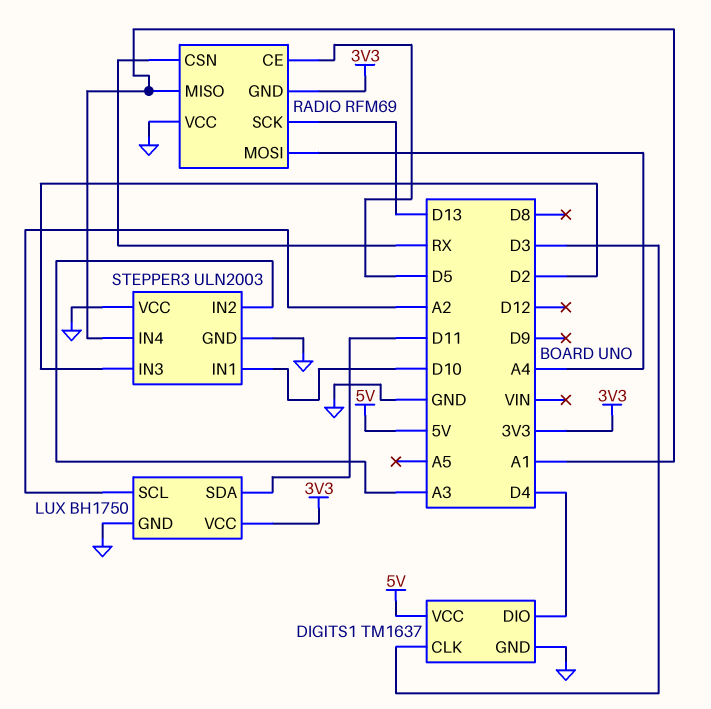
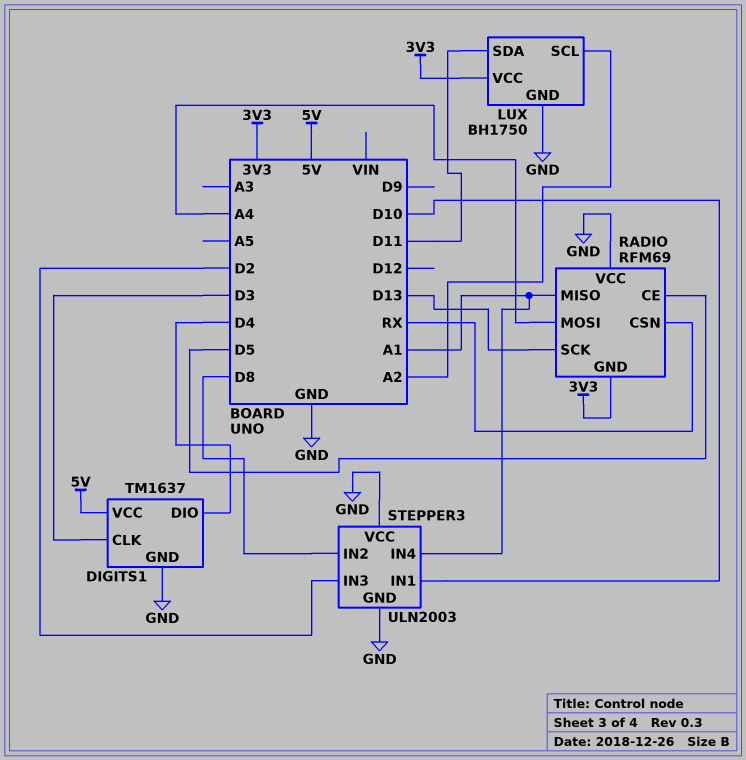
STEPPER3 pin IN2: A3 -> D8

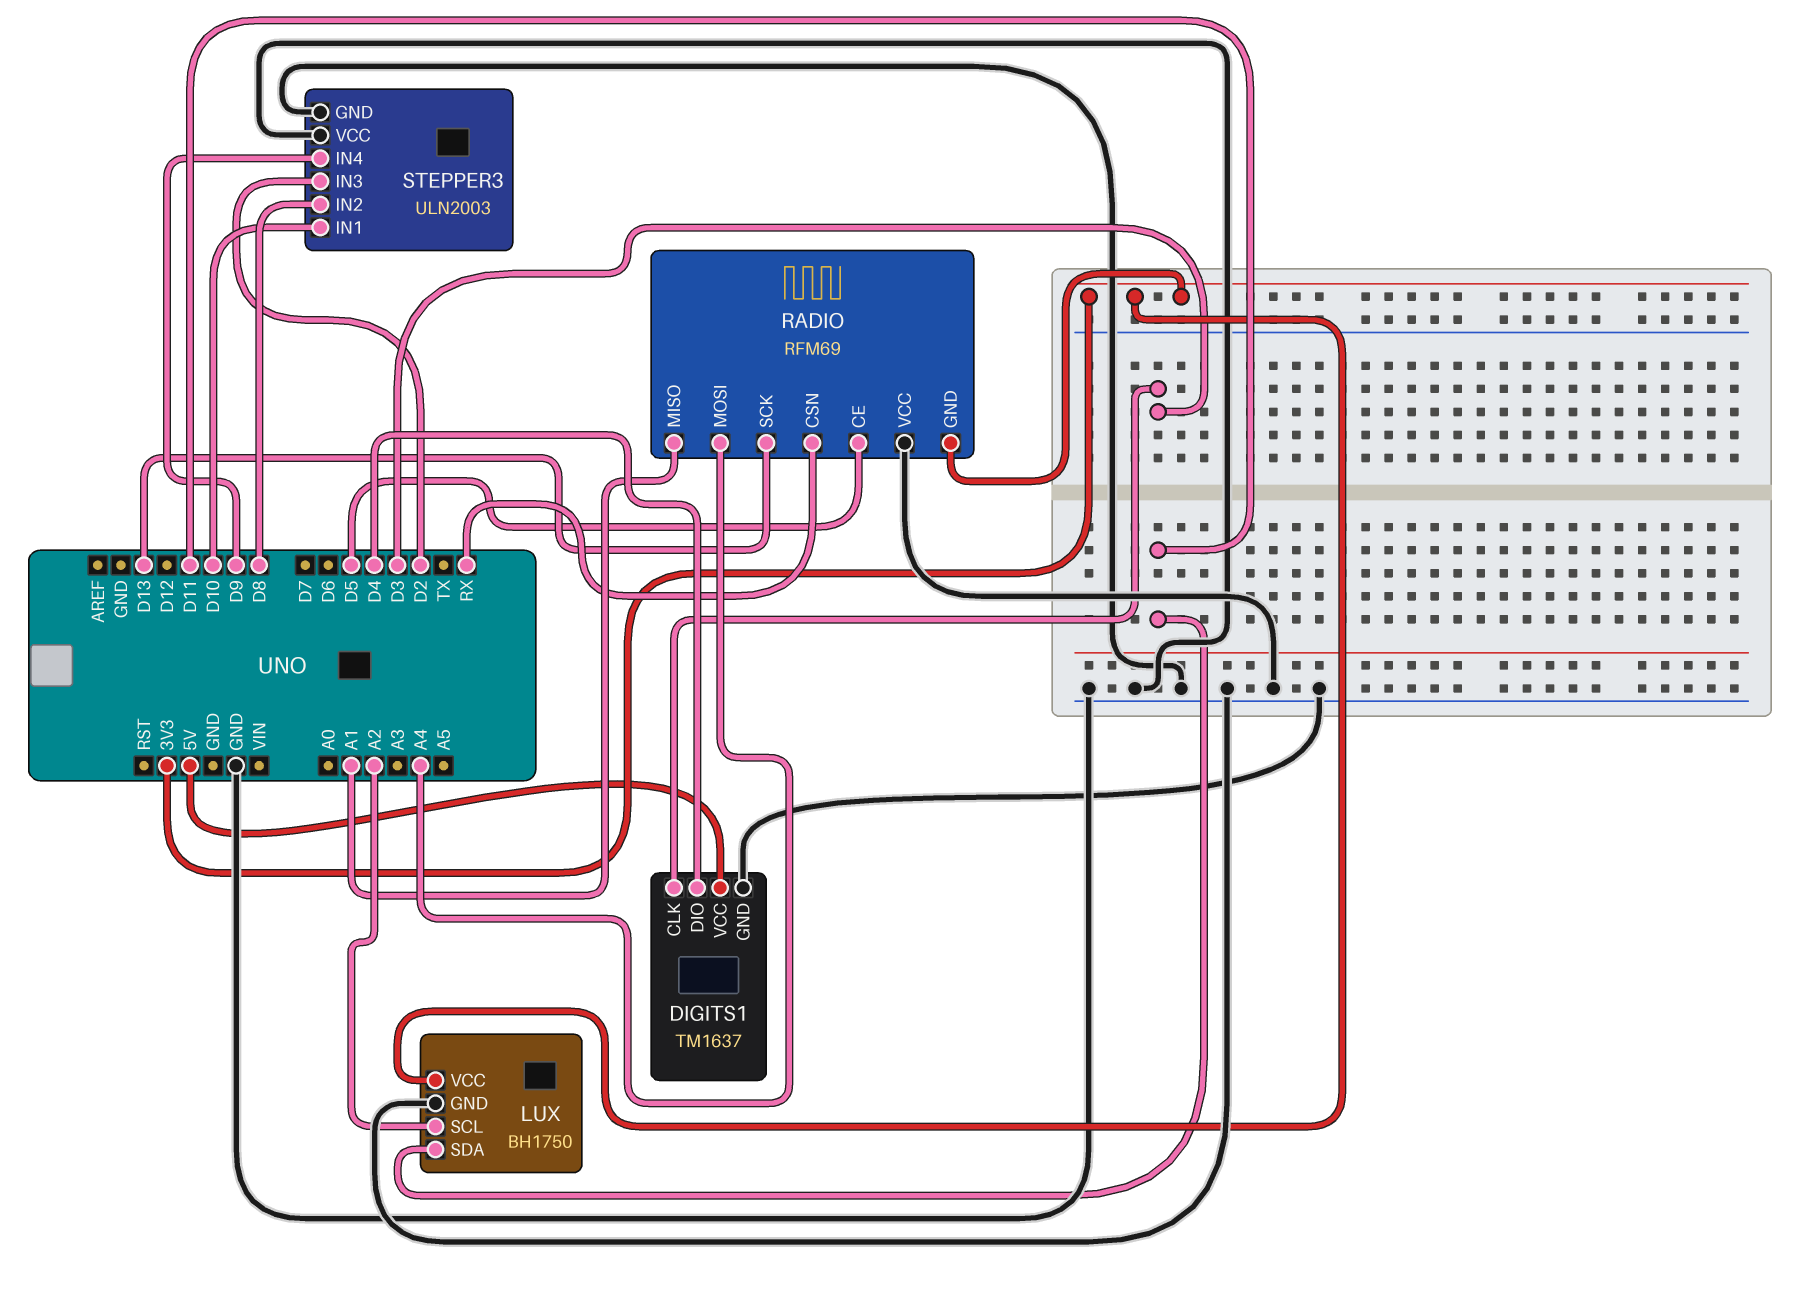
STEPPER3 pin IN4: A1 -> D9

